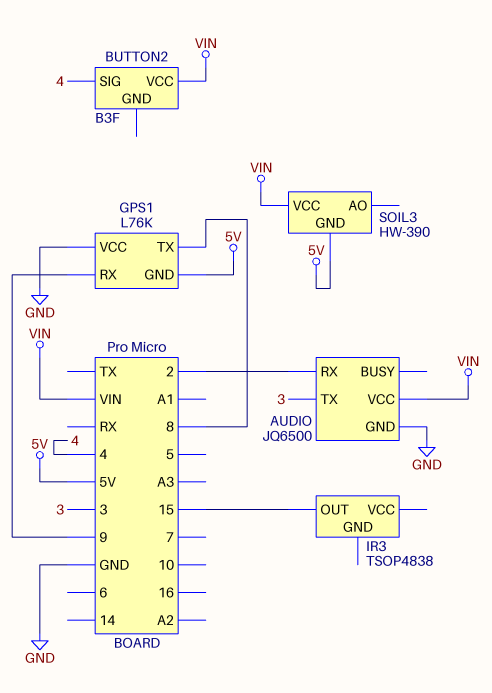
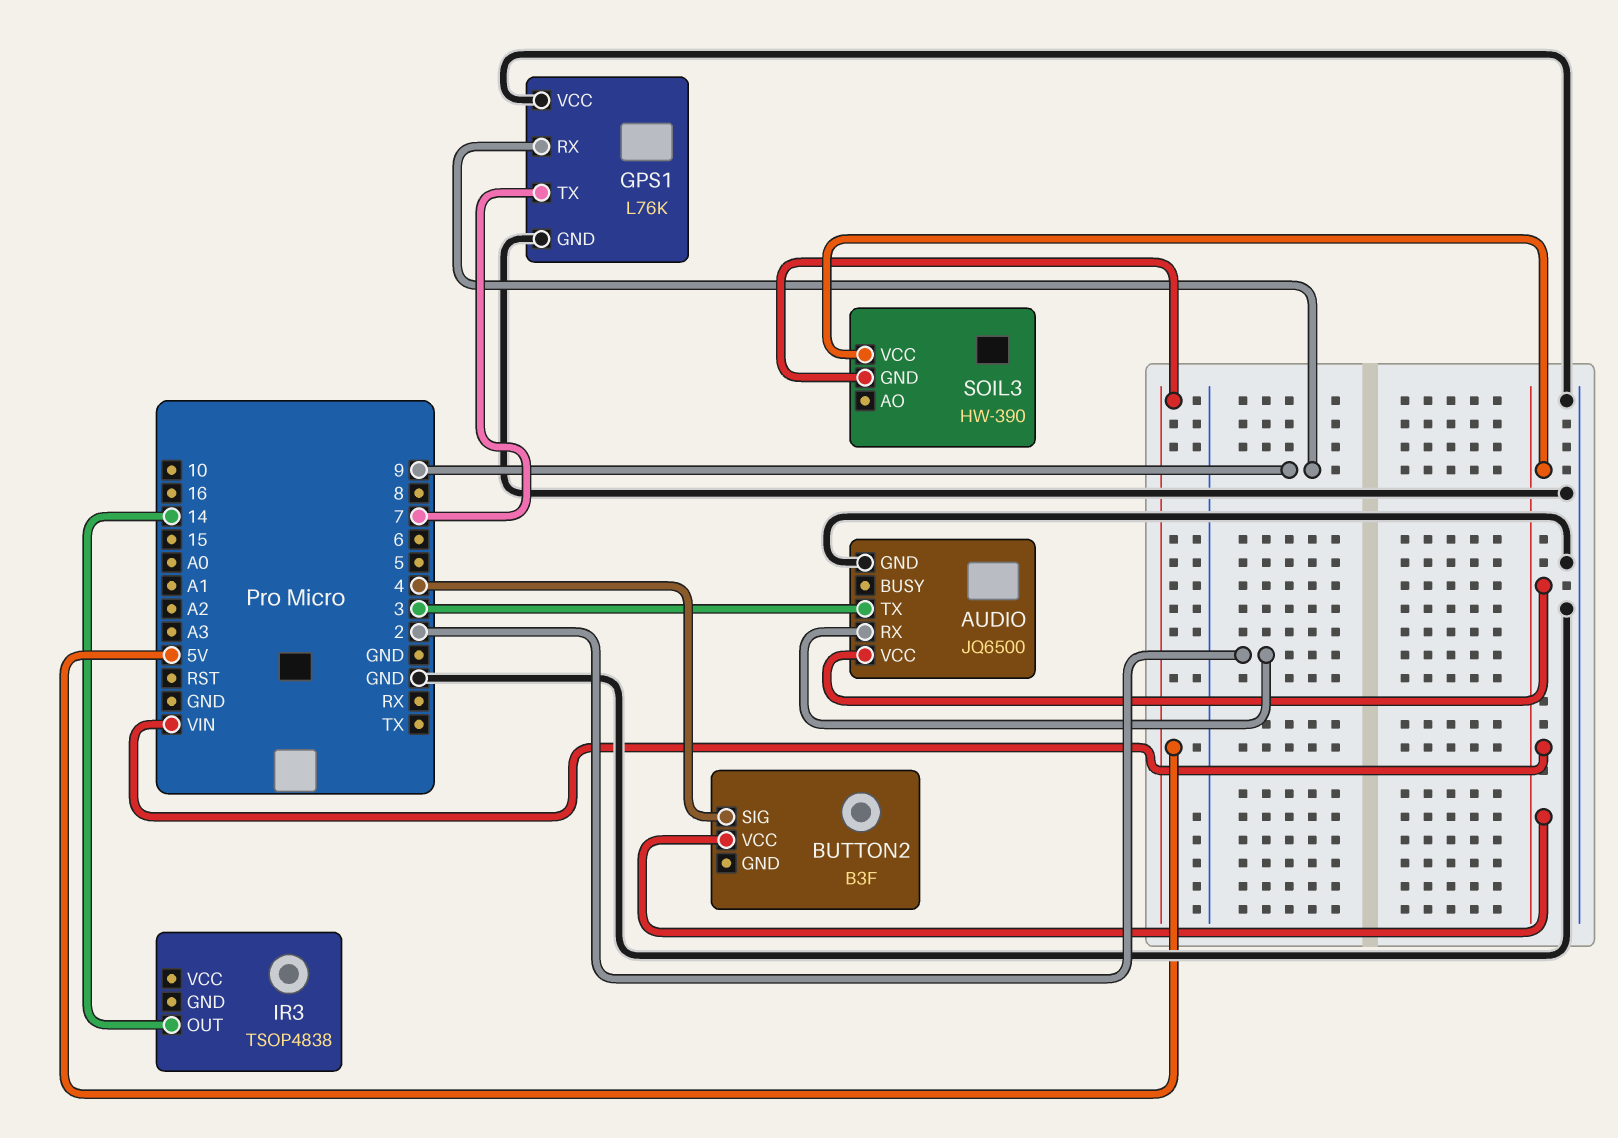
GPS1 pin GND: 5V -> GND
GPS1 pin TX: 8 -> 7
IR3 pin OUT: 15 -> 14

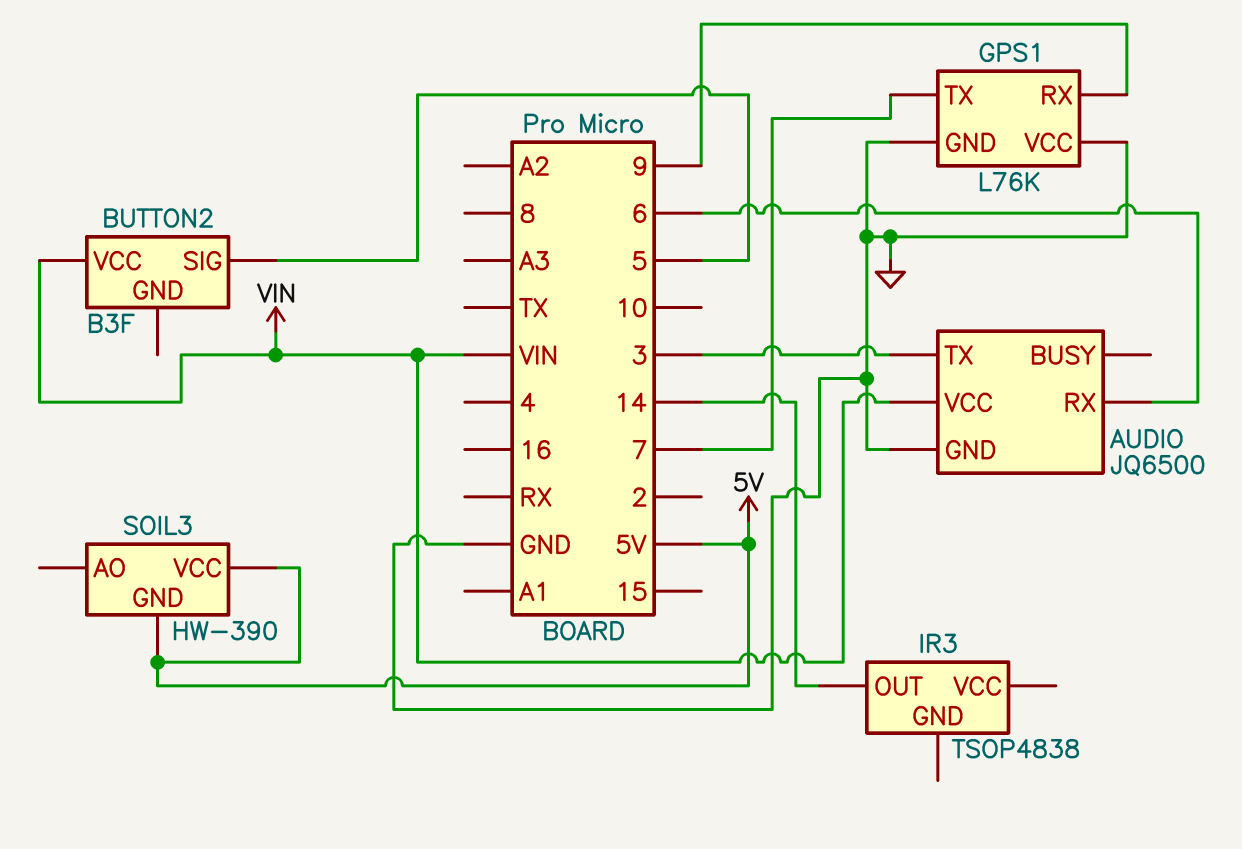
AUDIO pin RX: 2 -> 6
BUTTON2 pin SIG: 4 -> 5
SOIL3 pin VCC: VIN -> 5V

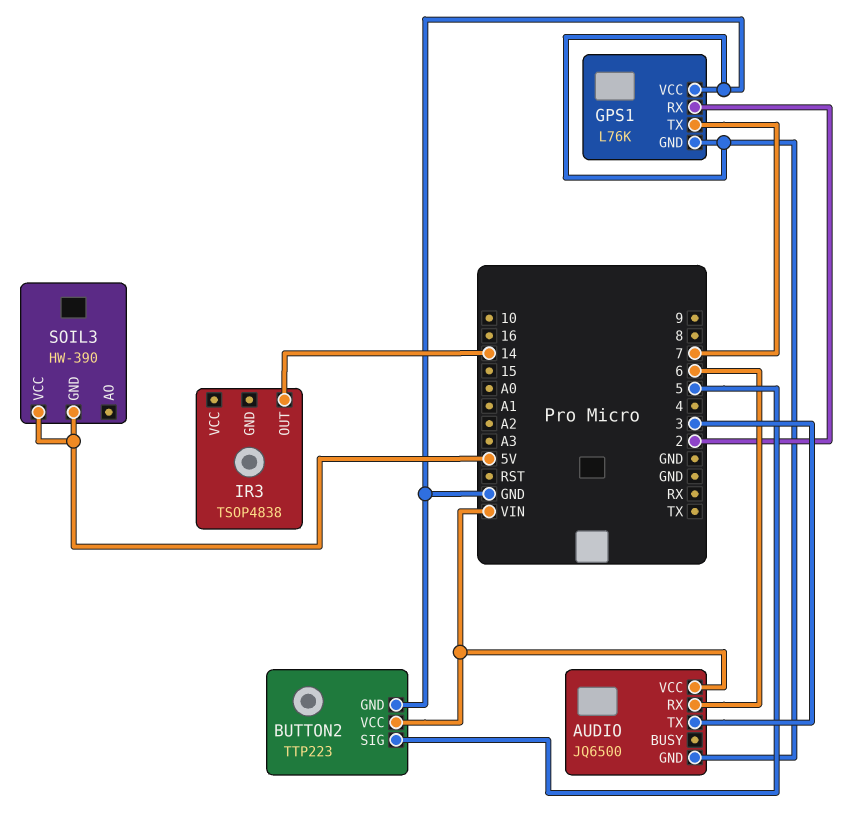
BUTTON2: B3F -> TTP223
BUTTON2 pin GND: none -> GND
GPS1 pin RX: 9 -> 2

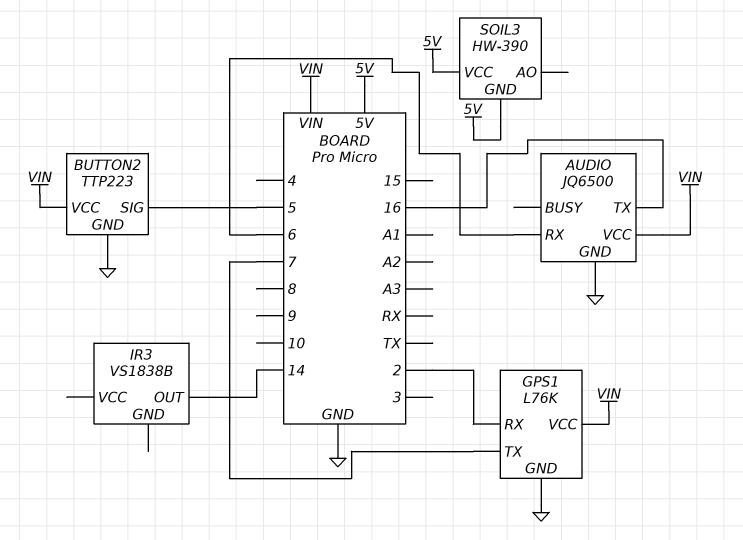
AUDIO pin TX: 3 -> 16
GPS1 pin VCC: GND -> VIN
IR3: TSOP4838 -> VS1838B

